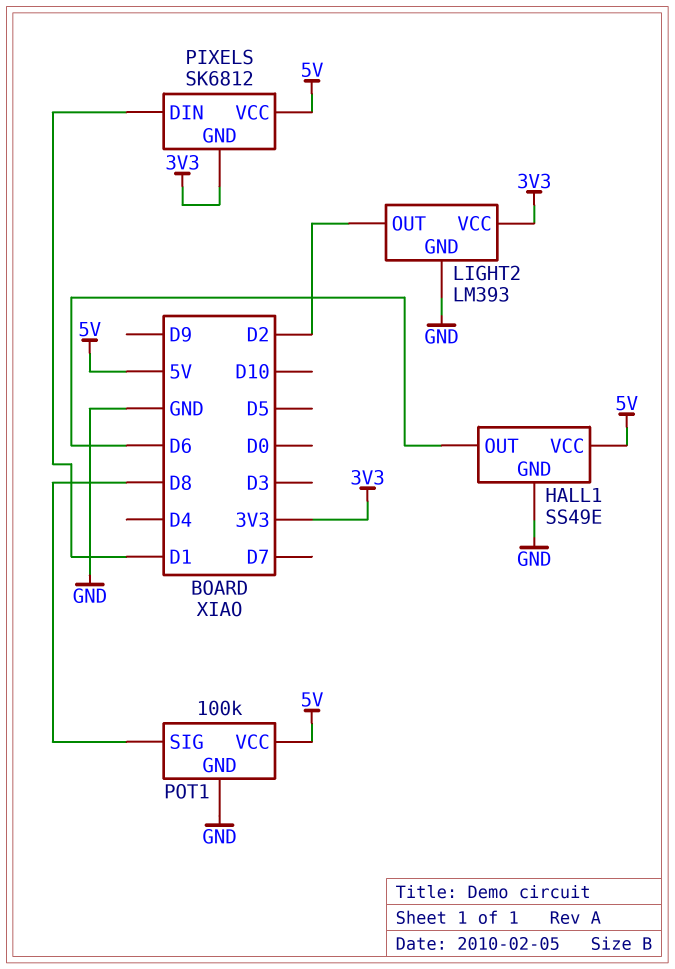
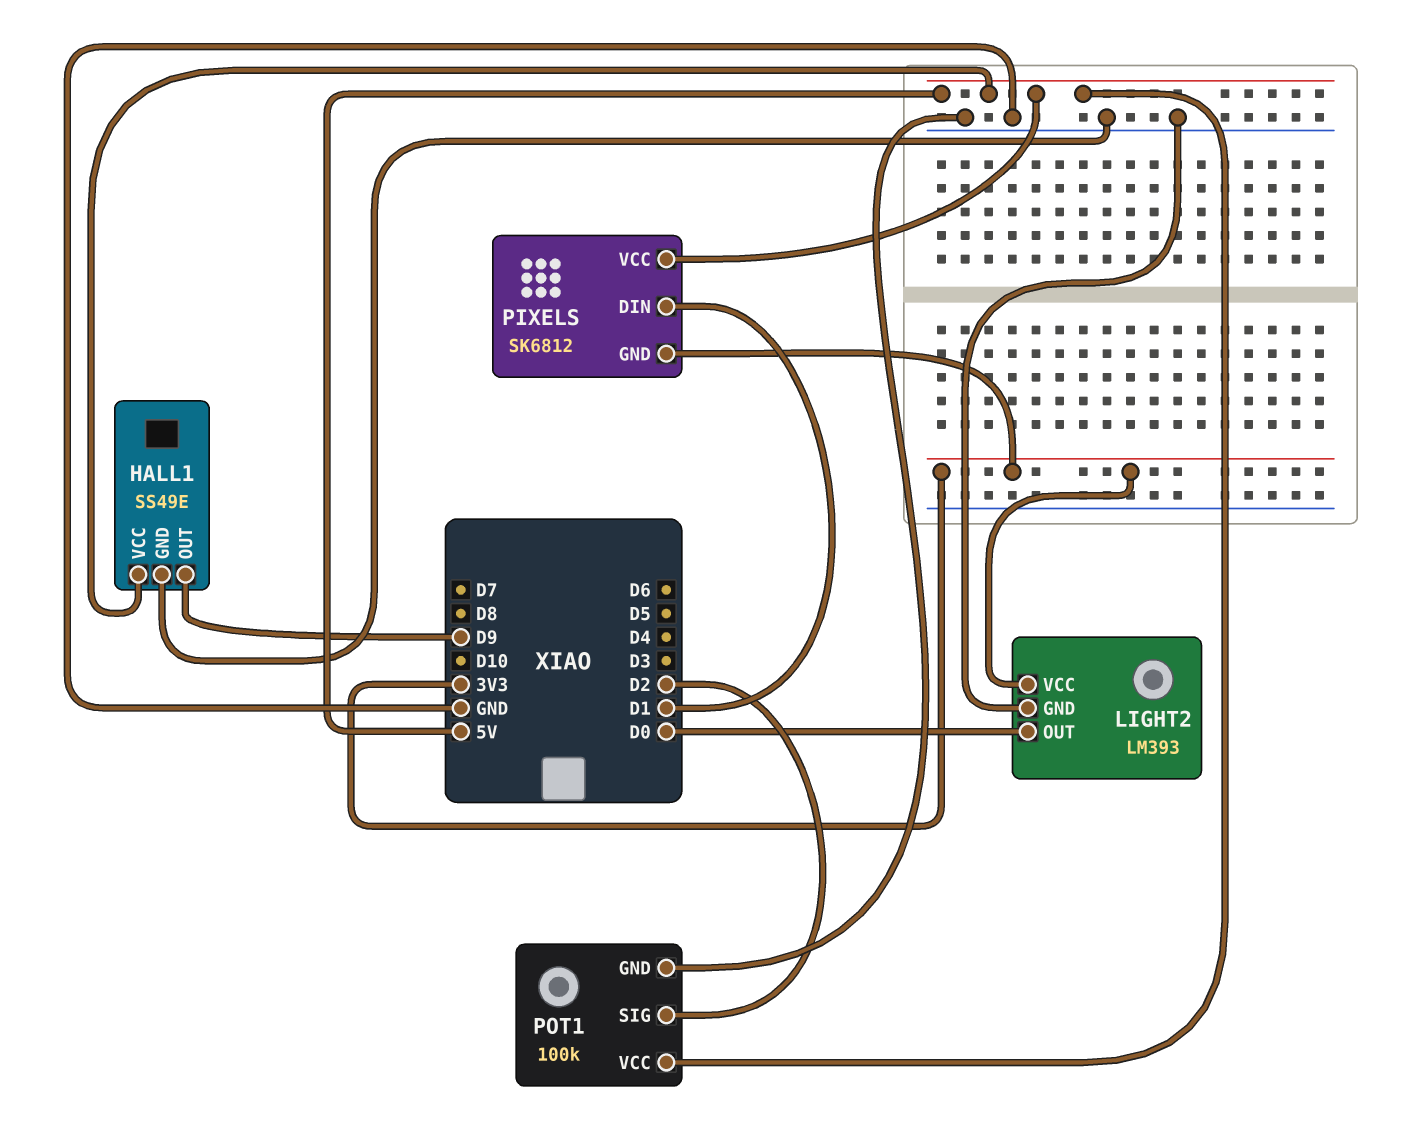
HALL1 pin OUT: D6 -> D9
LIGHT2 pin OUT: D2 -> D0
POT1 pin SIG: D8 -> D2

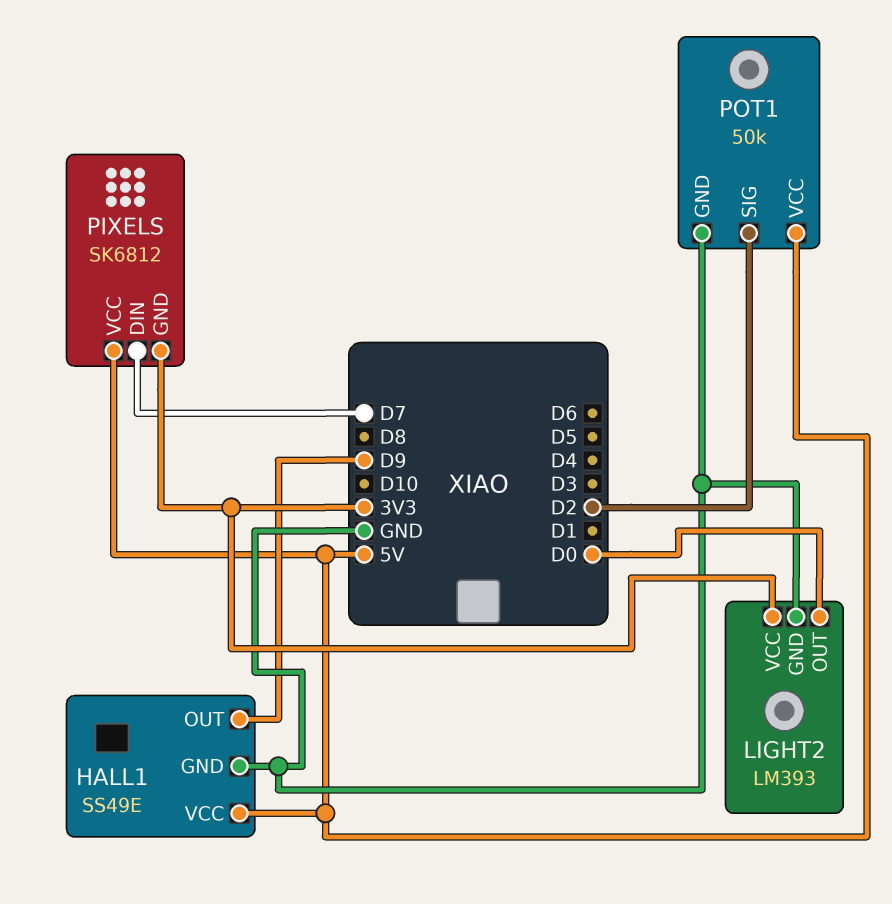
PIXELS pin DIN: D1 -> D7
POT1: 100k -> 50k

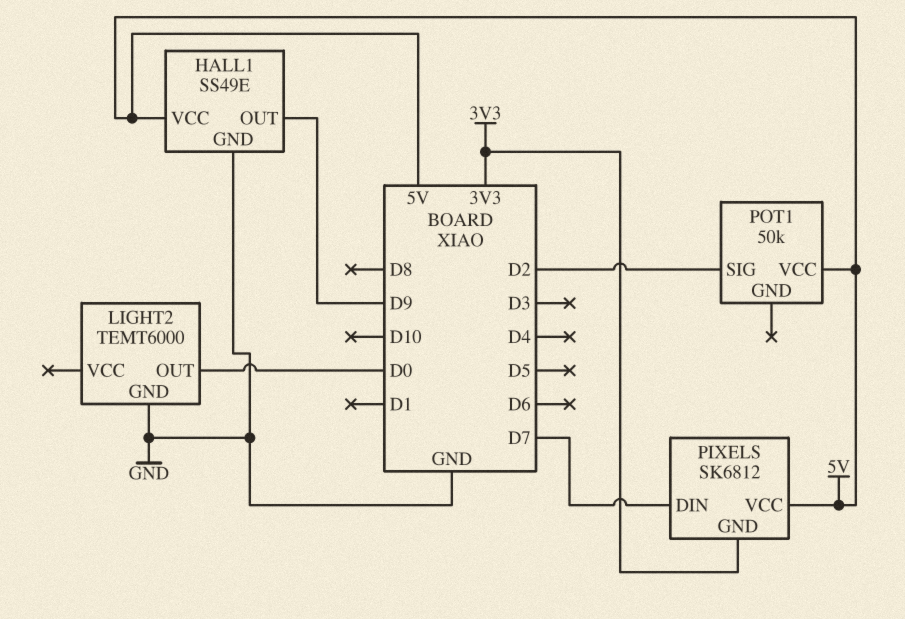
LIGHT2: LM393 -> TEMT6000
LIGHT2 pin VCC: 3V3 -> none
POT1 pin GND: GND -> none

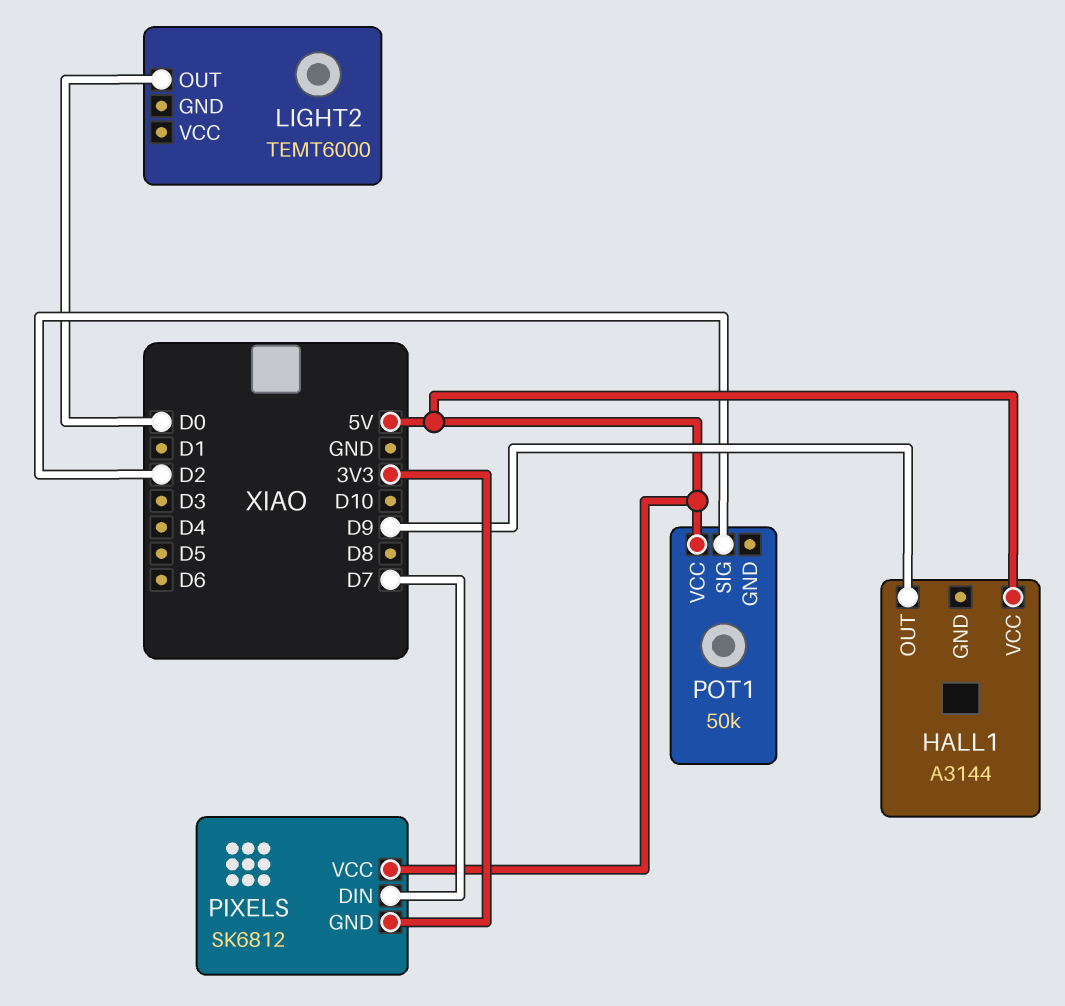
HALL1: SS49E -> A3144
HALL1 pin GND: GND -> none
LIGHT2 pin GND: GND -> none

